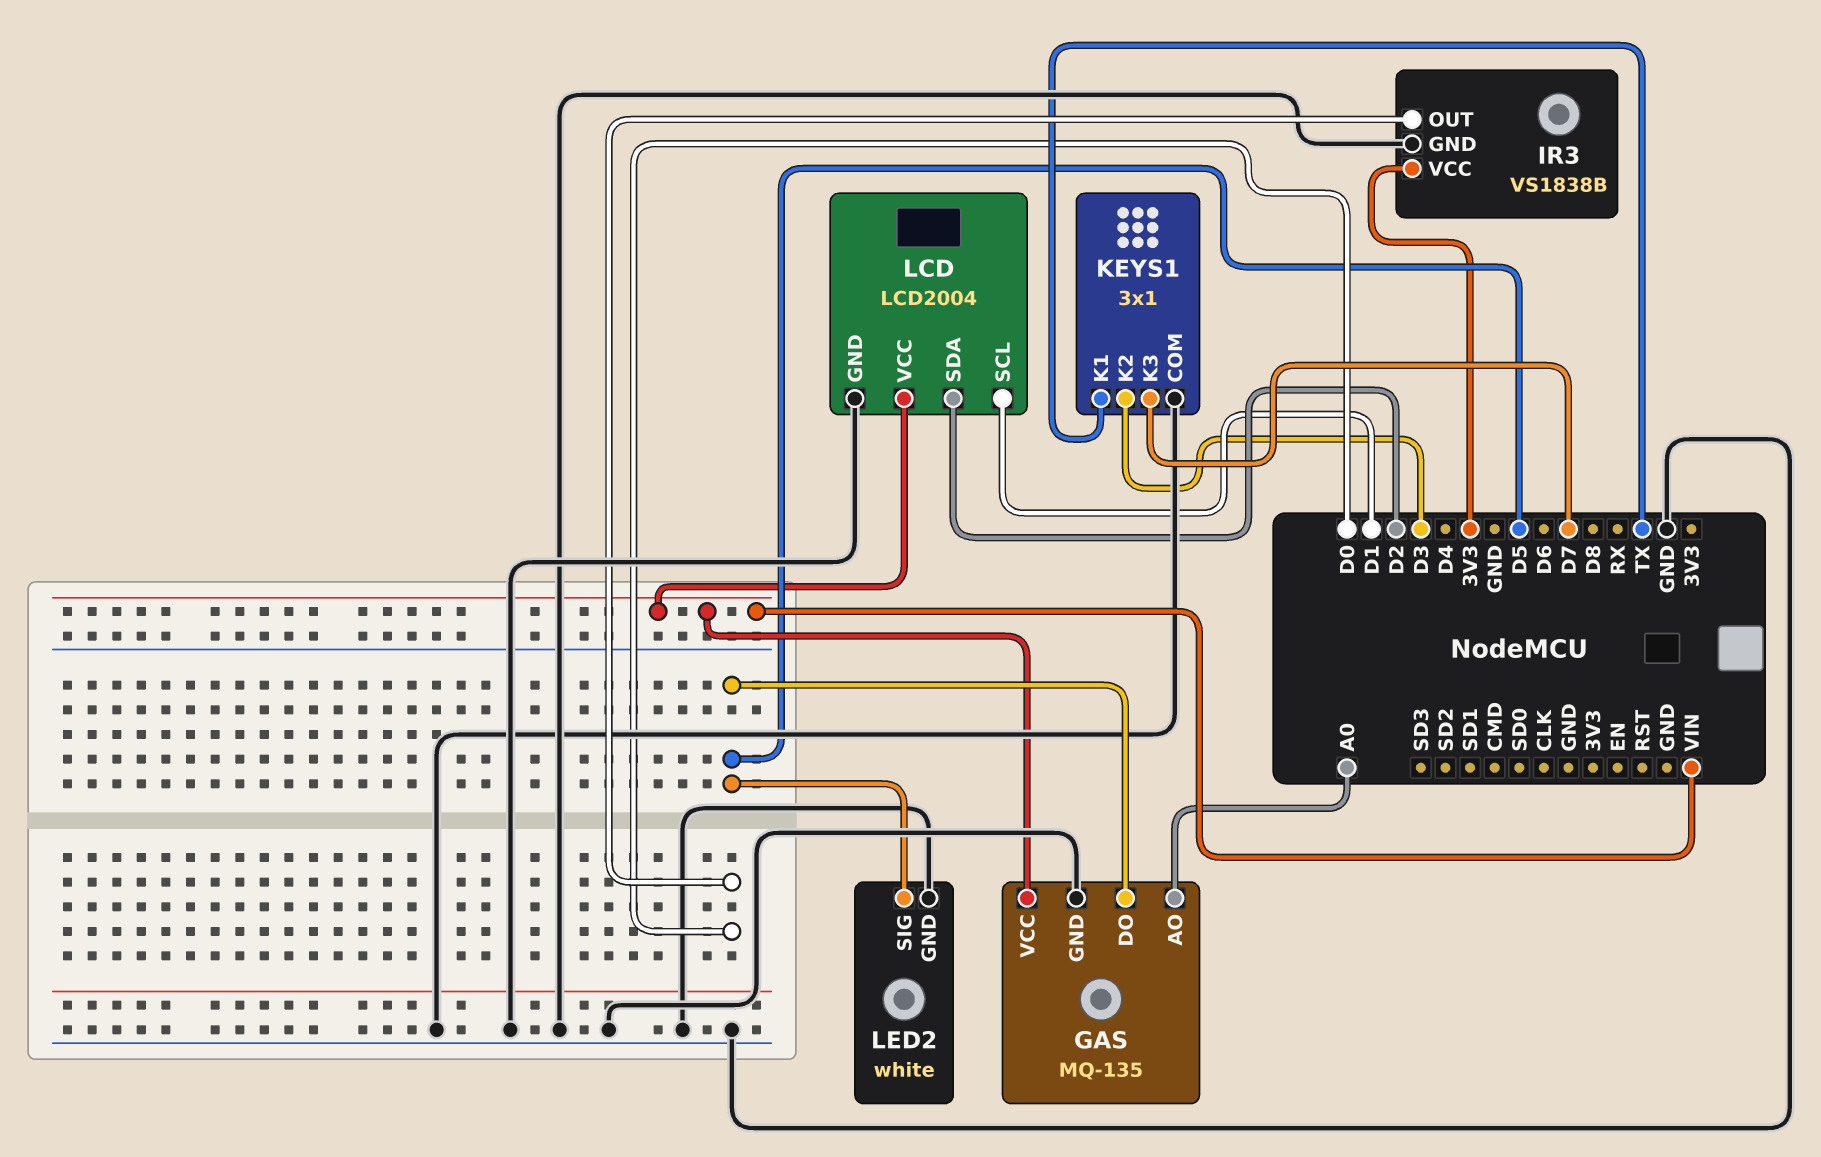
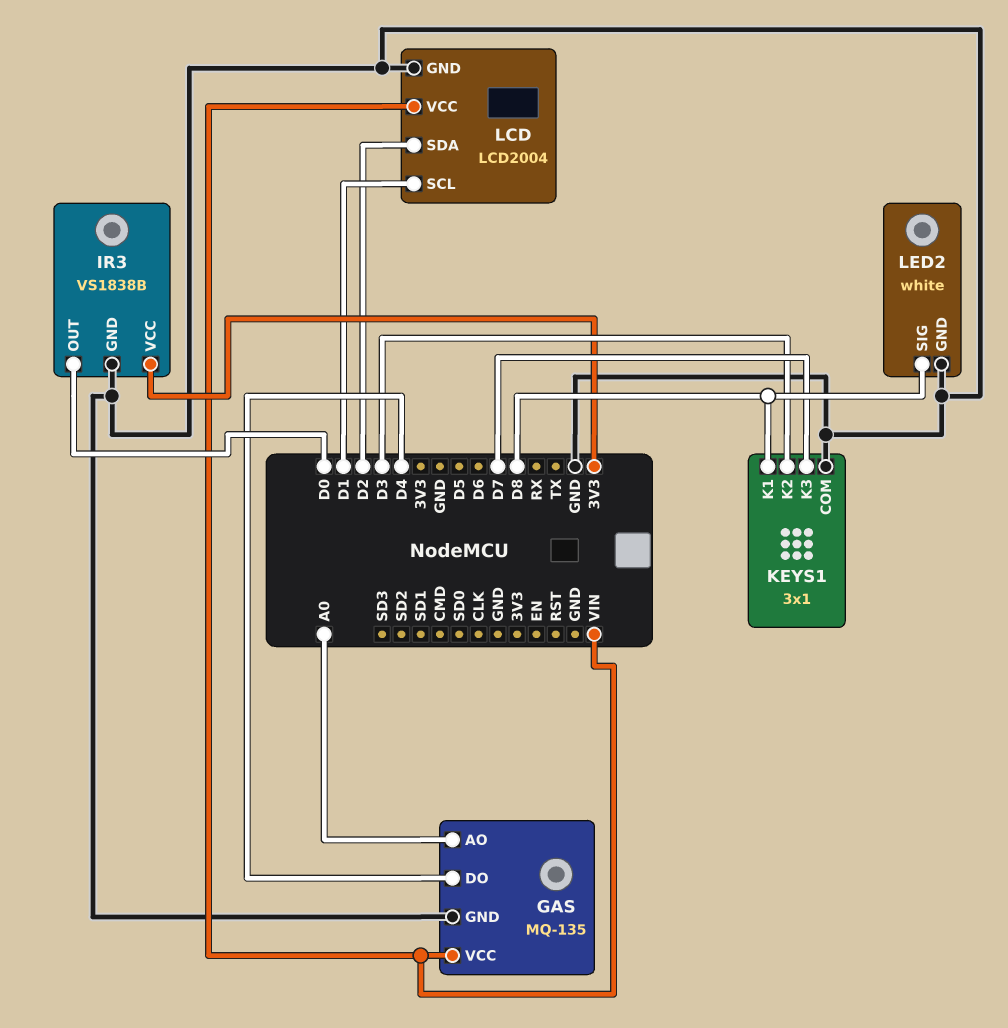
GAS pin DO: D5 -> D4
KEYS1 pin K1: TX -> D8
LED2 pin SIG: D5 -> D8

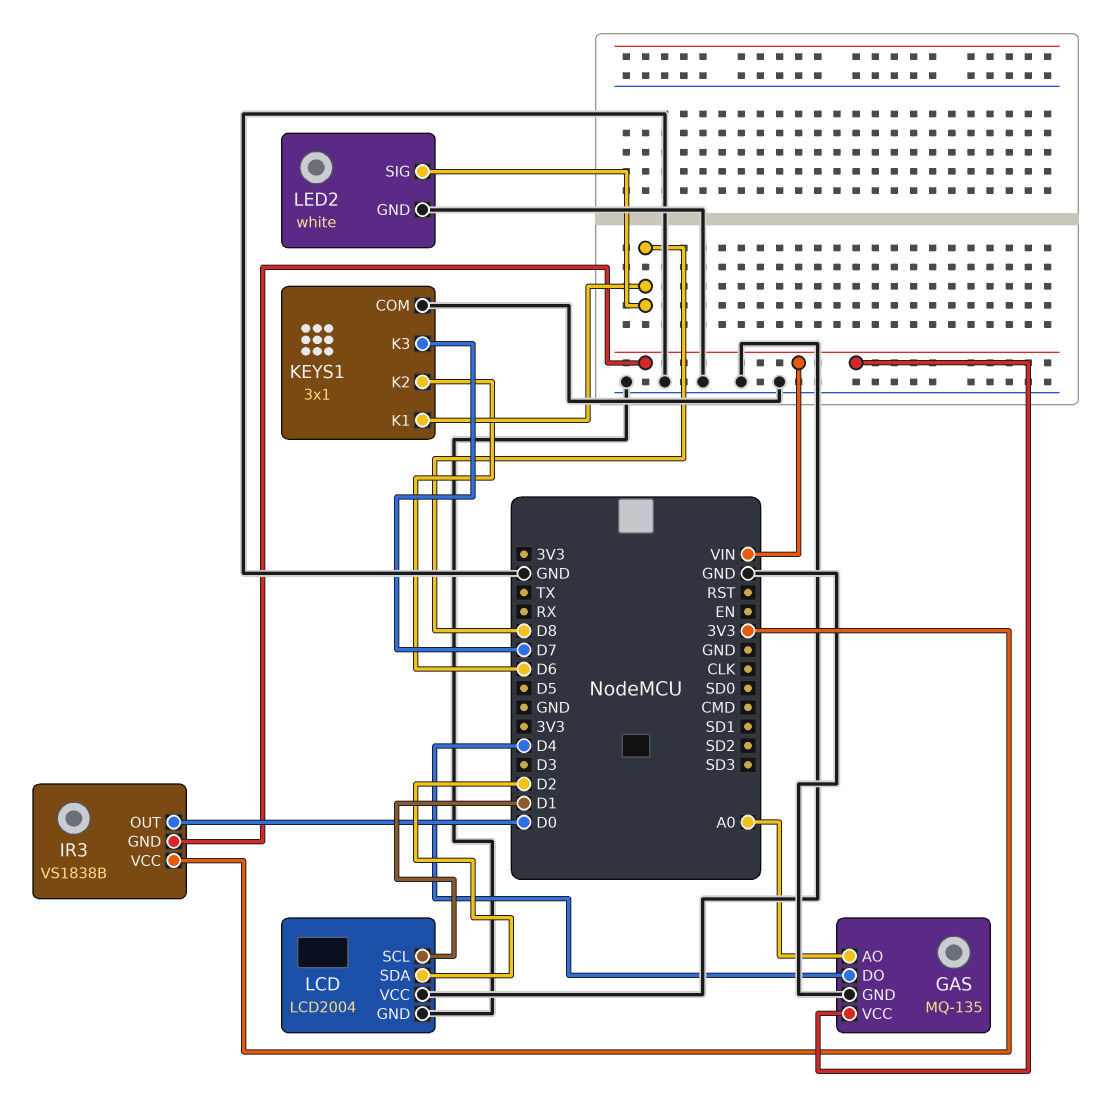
IR3 pin GND: GND -> VIN
KEYS1 pin K2: D3 -> D6
LCD pin VCC: VIN -> GND

